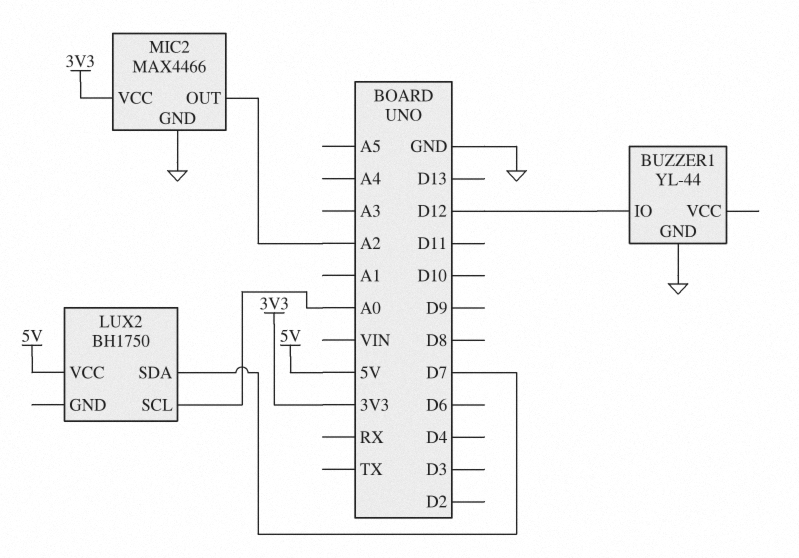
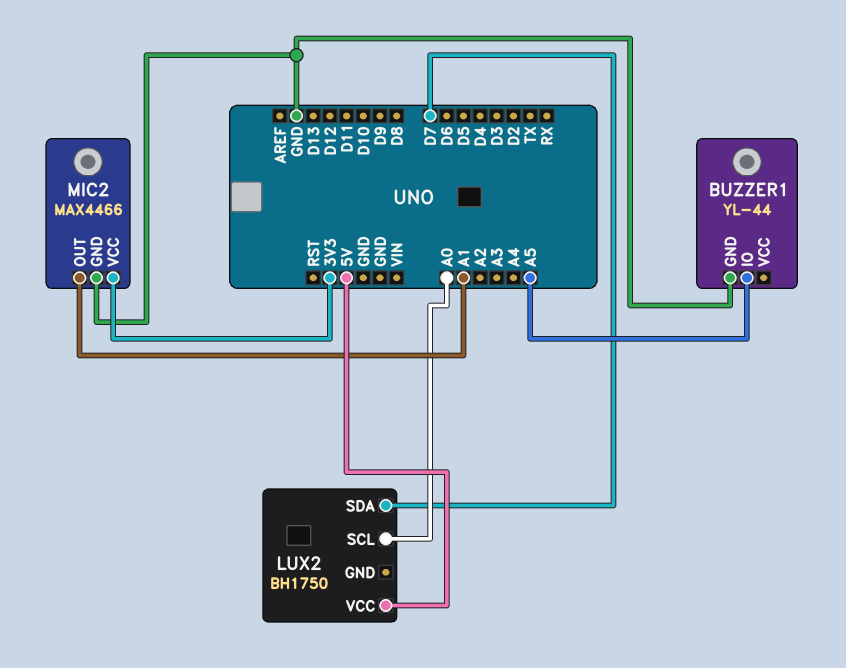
BUZZER1 pin IO: D12 -> A5
MIC2 pin OUT: A2 -> A1

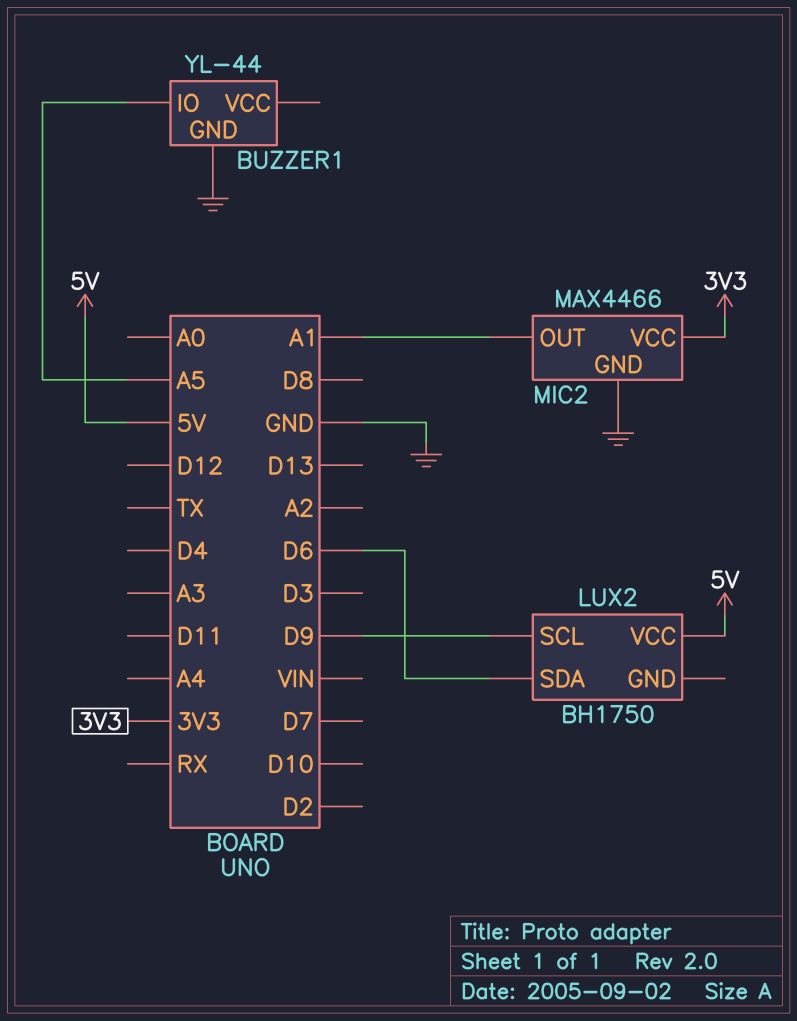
LUX2 pin SCL: A0 -> D9
LUX2 pin SDA: D7 -> D6

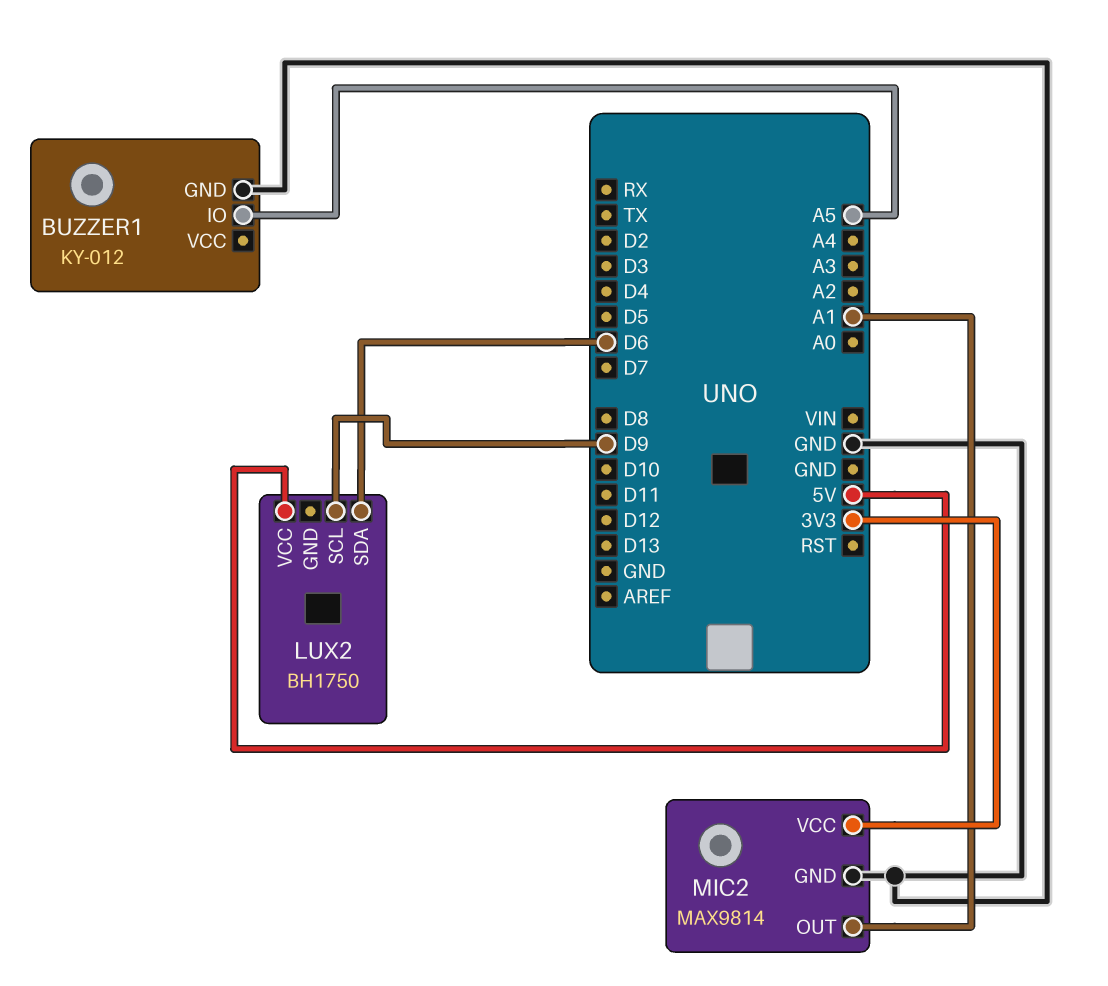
BUZZER1: YL-44 -> KY-012
MIC2: MAX4466 -> MAX9814

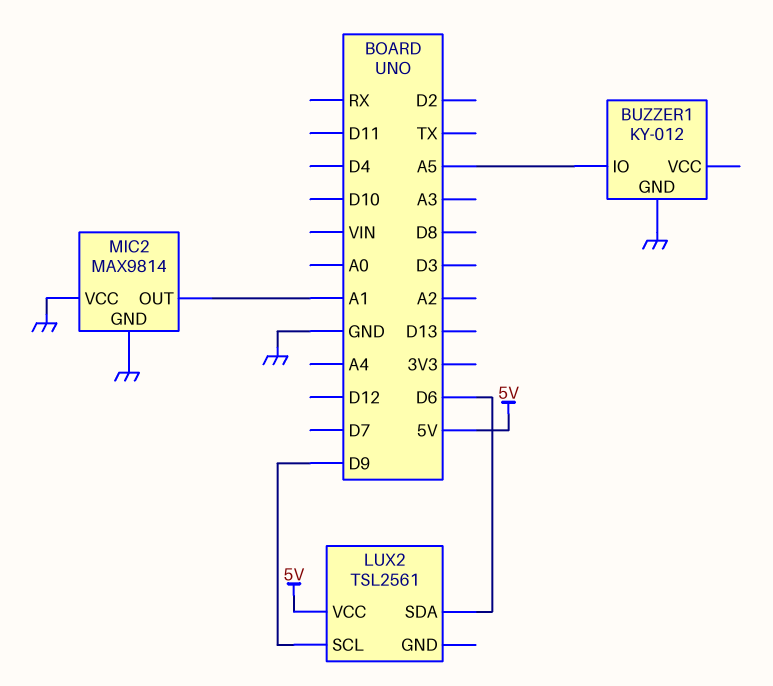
LUX2: BH1750 -> TSL2561
MIC2 pin VCC: 3V3 -> GND

